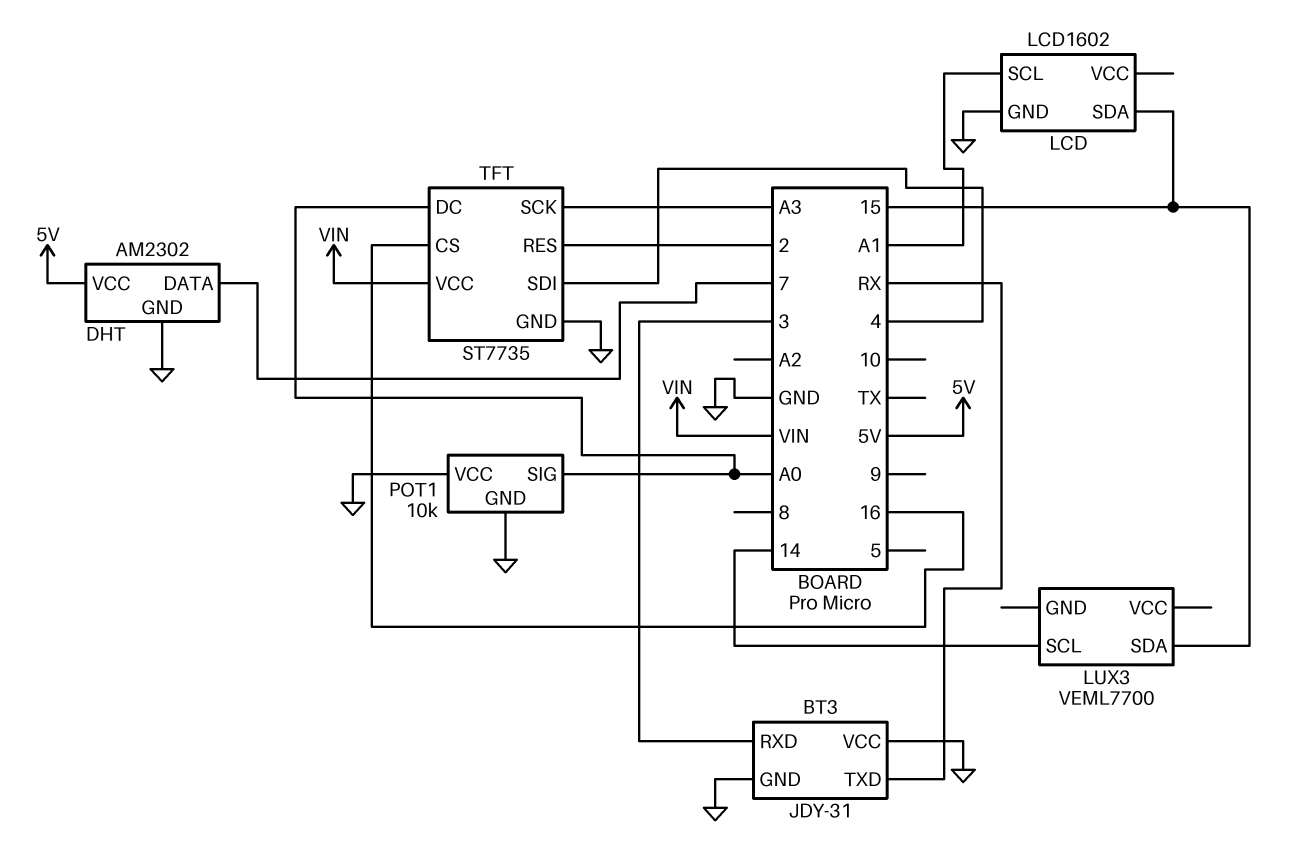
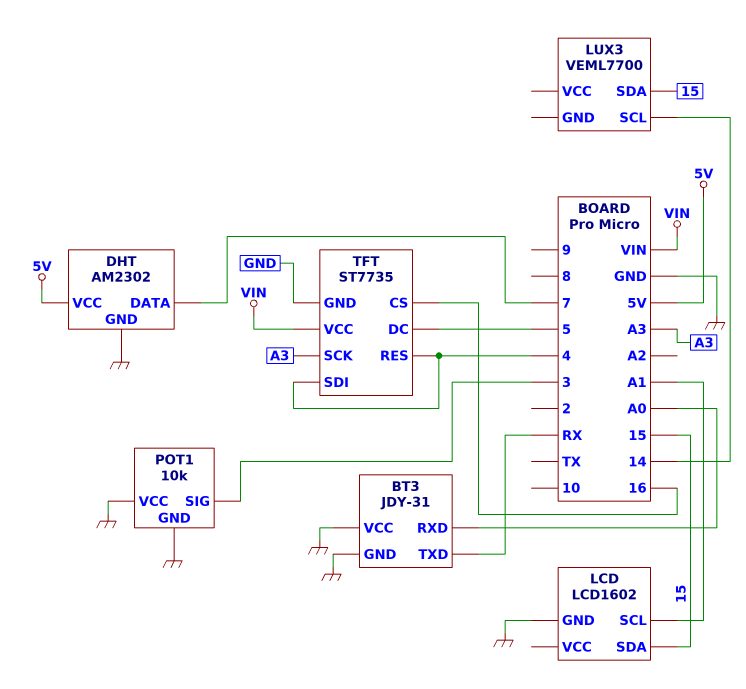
BT3 pin RXD: 3 -> A0
POT1 pin SIG: A0 -> 3
TFT pin DC: A0 -> 5
TFT pin RES: 2 -> 4

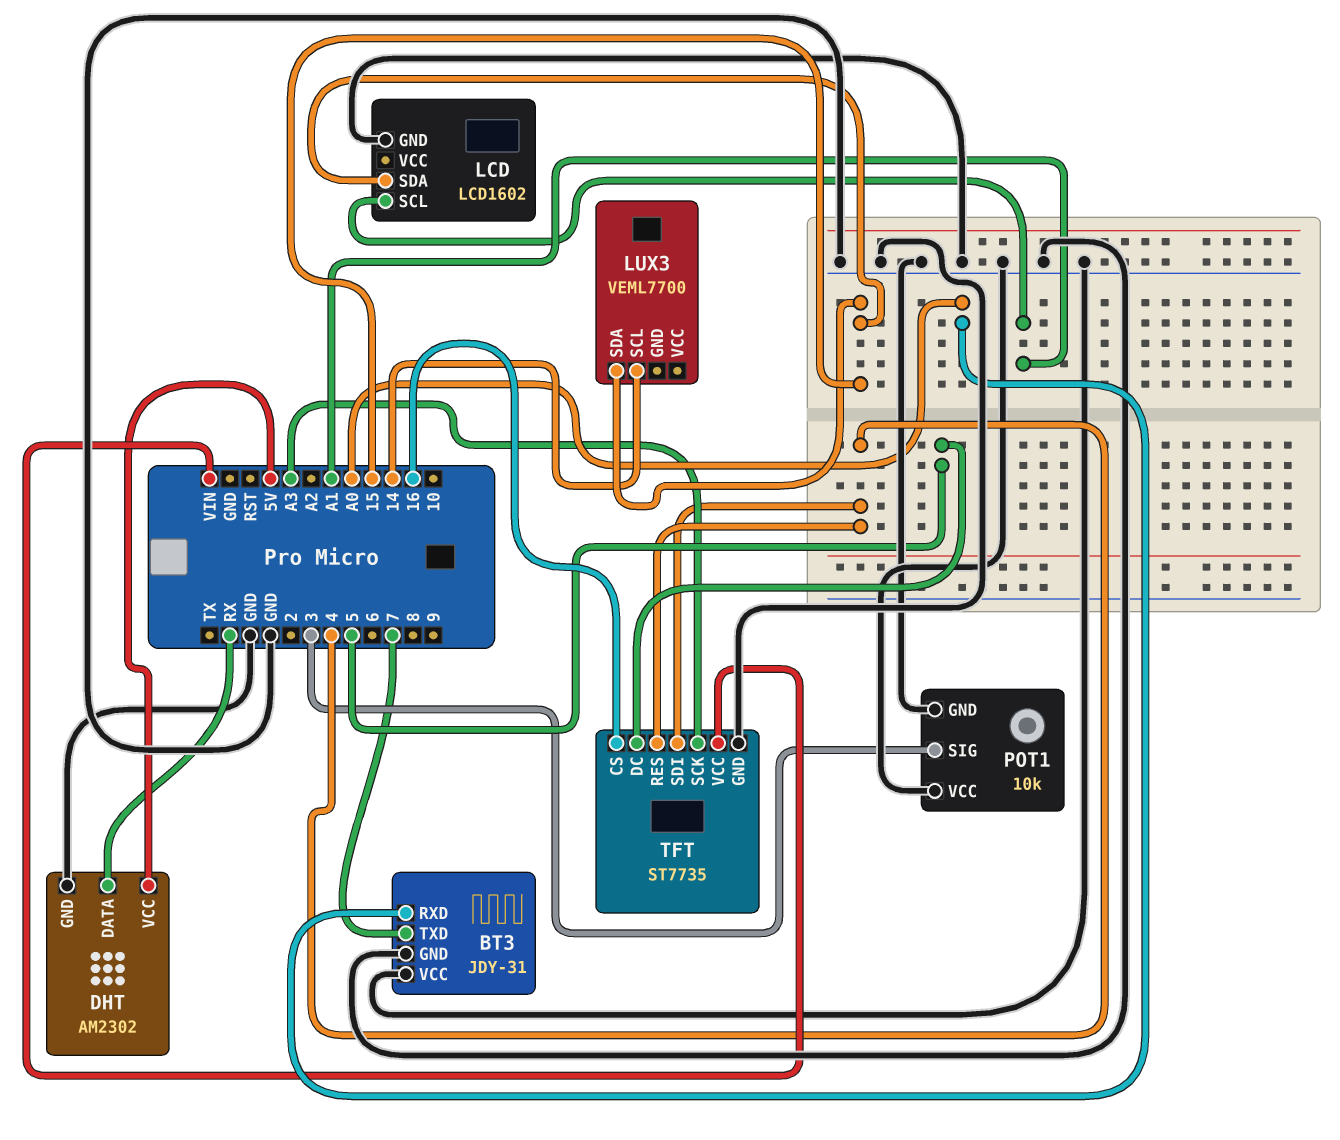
BT3 pin TXD: RX -> 7
DHT pin DATA: 7 -> RX

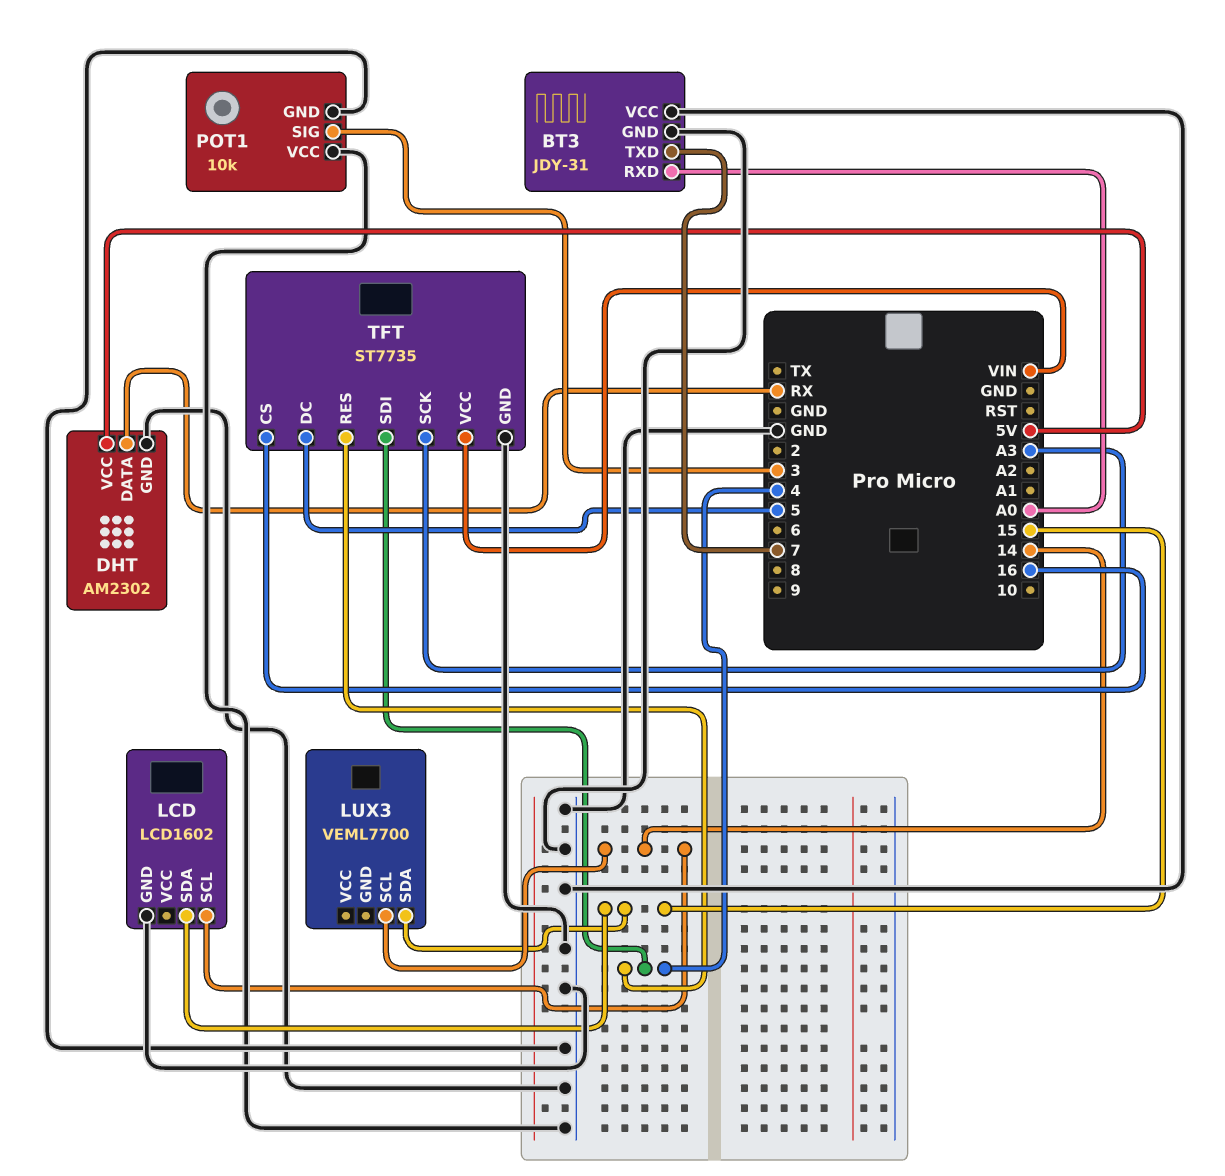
LCD pin SCL: A1 -> 14

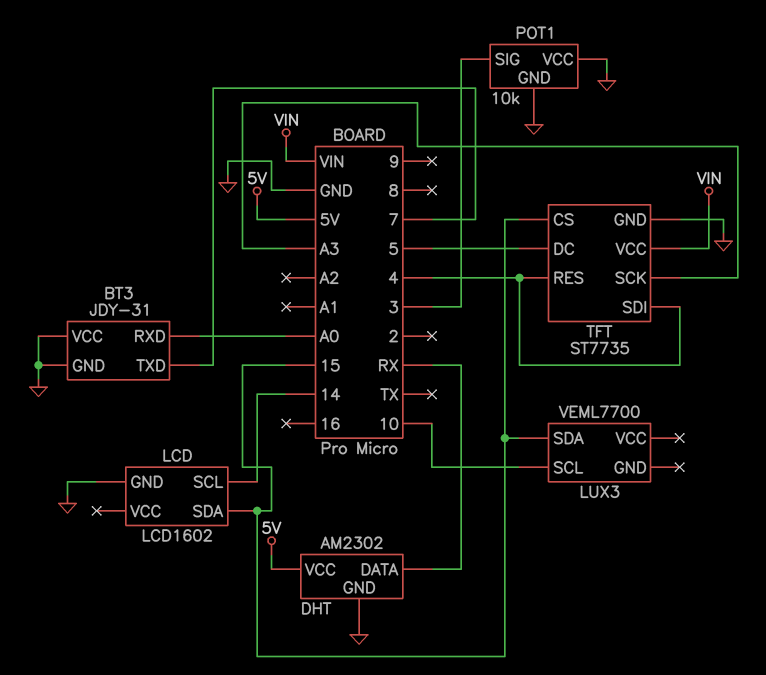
LUX3 pin SCL: 14 -> 10
TFT pin CS: 16 -> 15

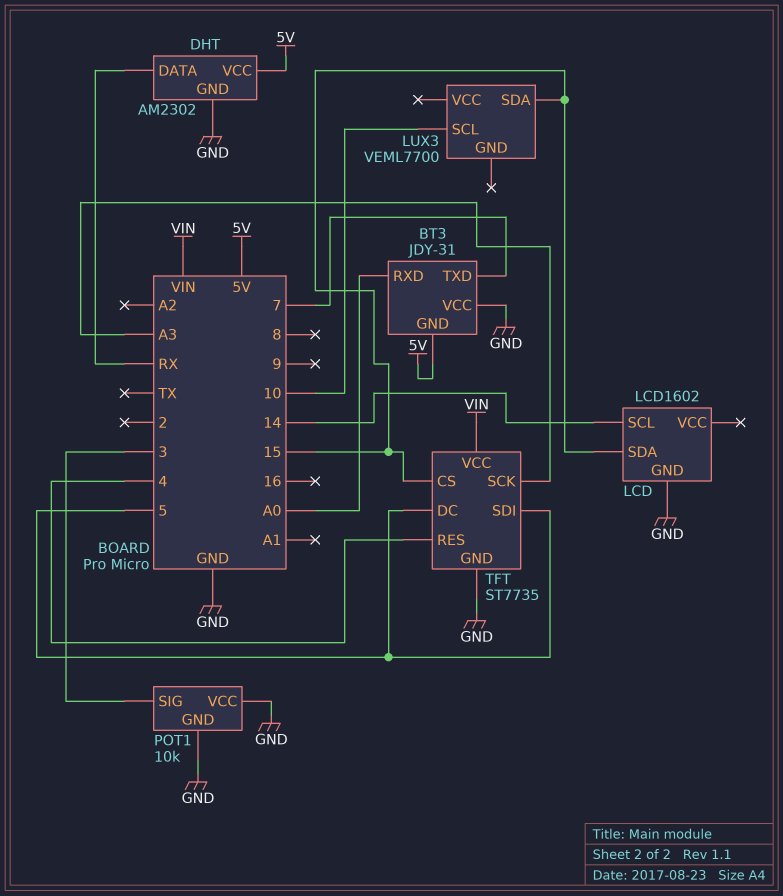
BT3 pin GND: GND -> 5V
TFT pin SDI: 4 -> 5

